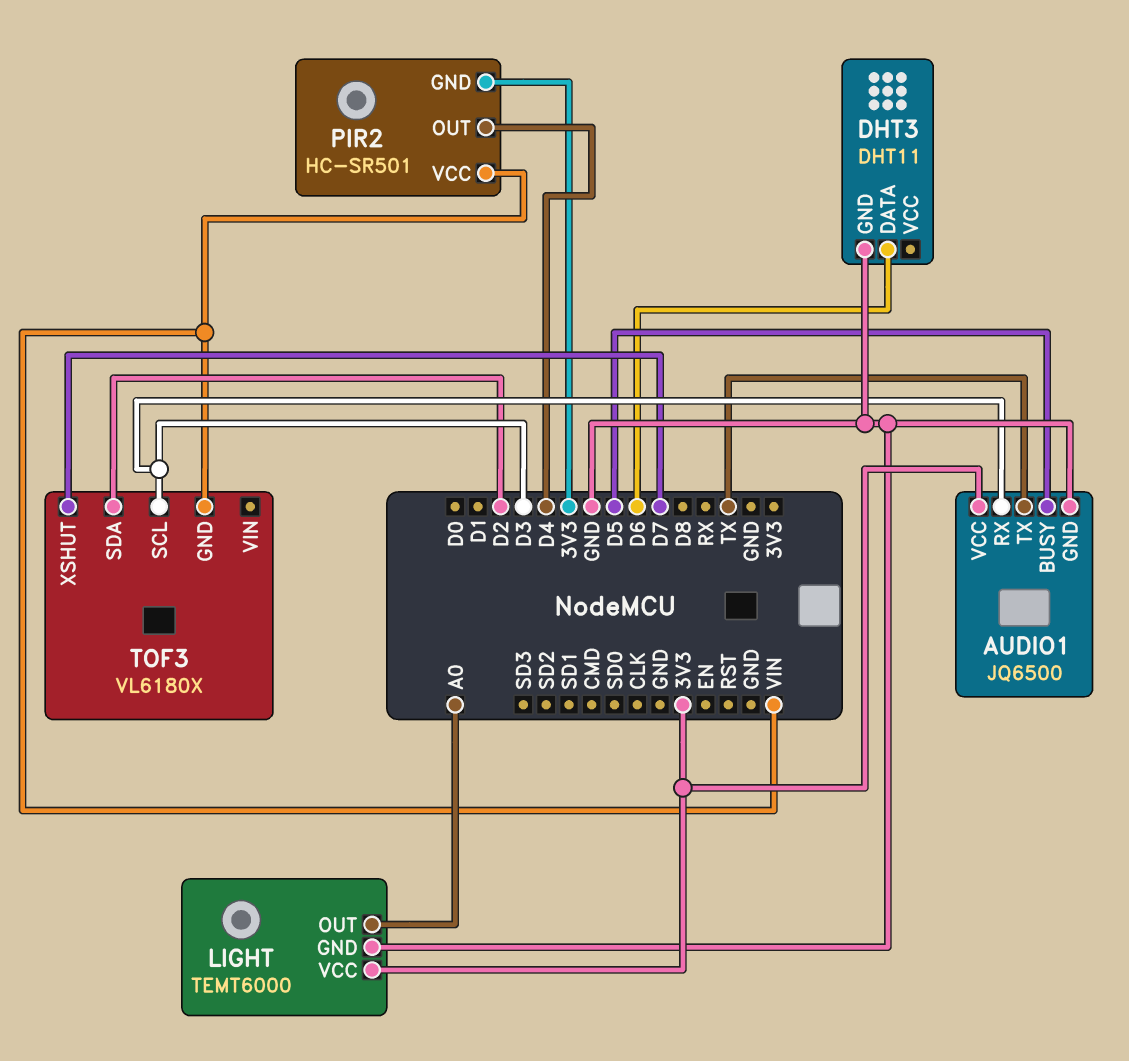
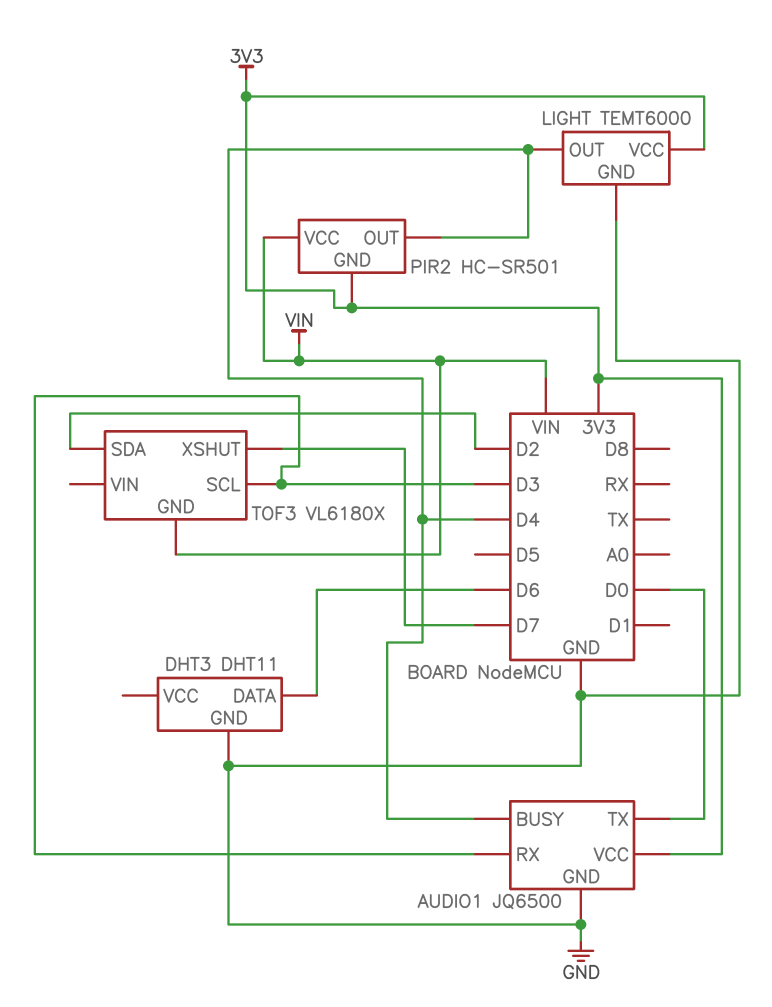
AUDIO1 pin BUSY: D5 -> D4
AUDIO1 pin TX: TX -> D0
LIGHT pin OUT: A0 -> D4

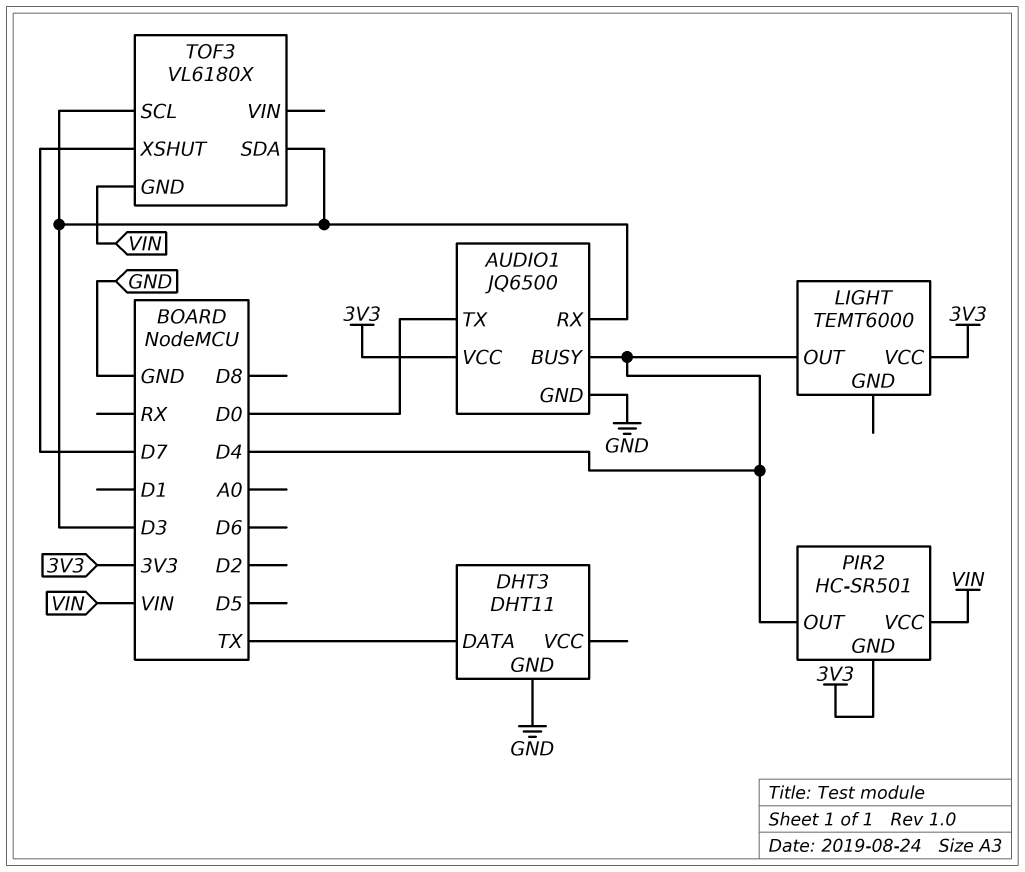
DHT3 pin DATA: D6 -> TX
LIGHT pin GND: GND -> none
TOF3 pin SDA: D2 -> D3

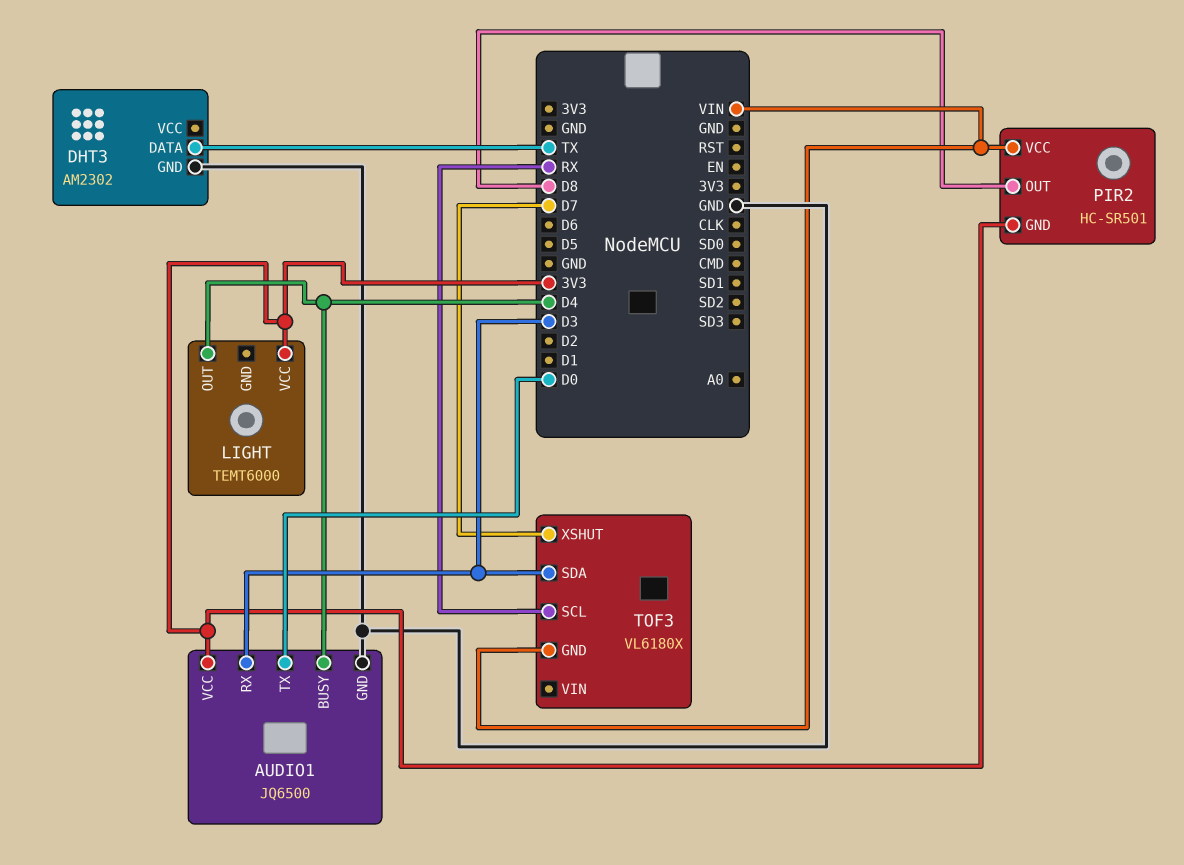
DHT3: DHT11 -> AM2302
PIR2 pin OUT: D4 -> D8
TOF3 pin SCL: D3 -> RX

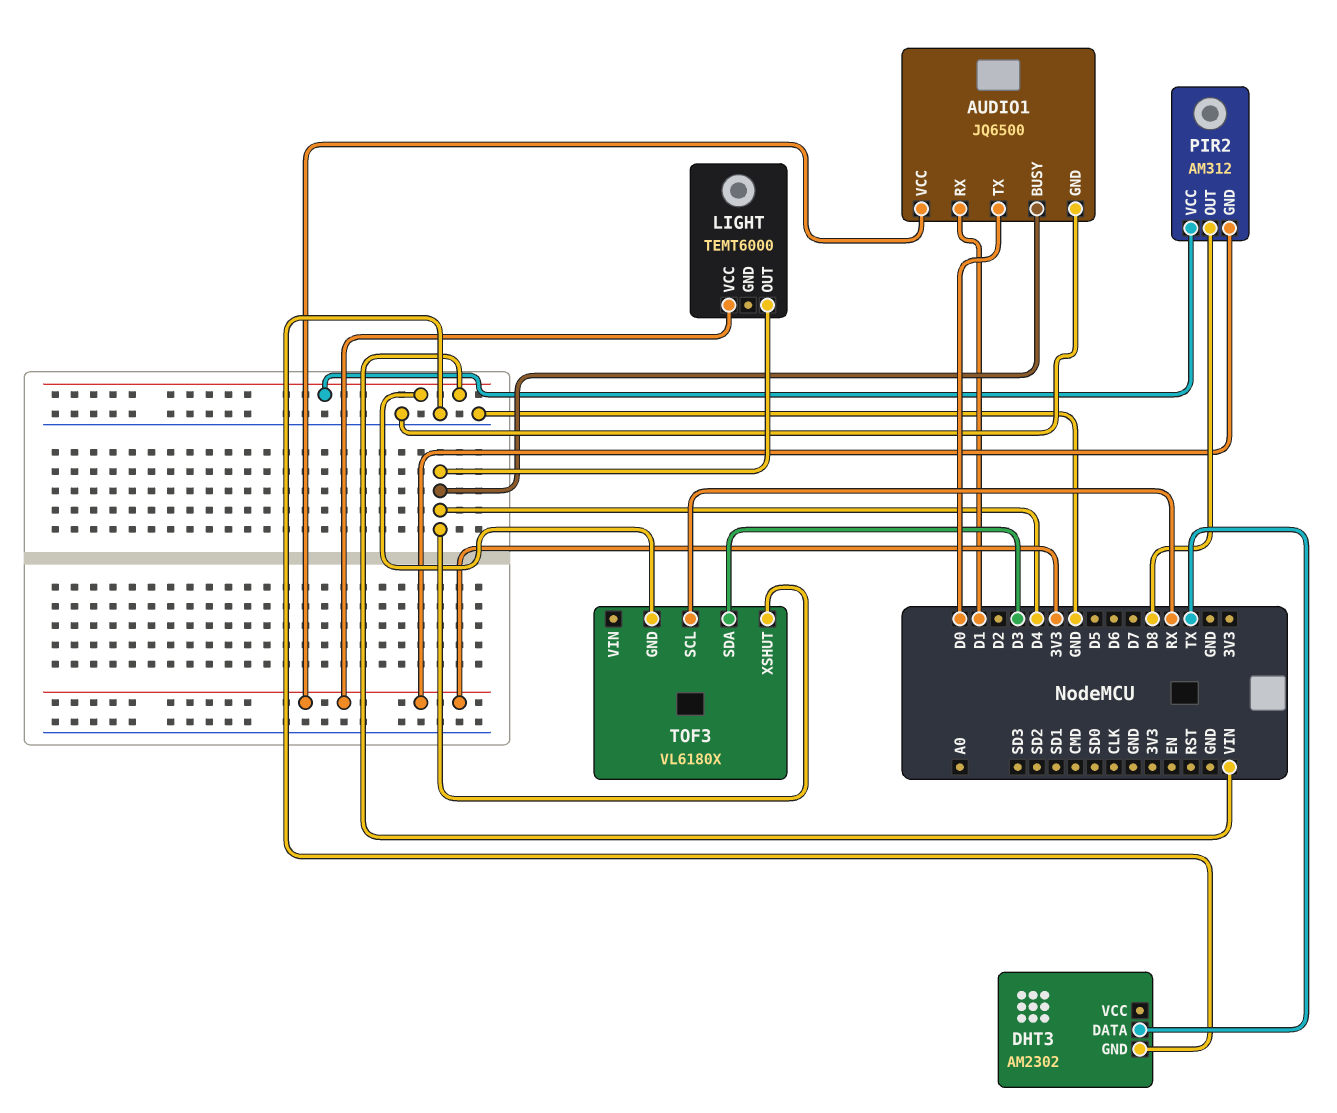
AUDIO1 pin RX: D3 -> D1
PIR2: HC-SR501 -> AM312
TOF3 pin XSHUT: D7 -> D4

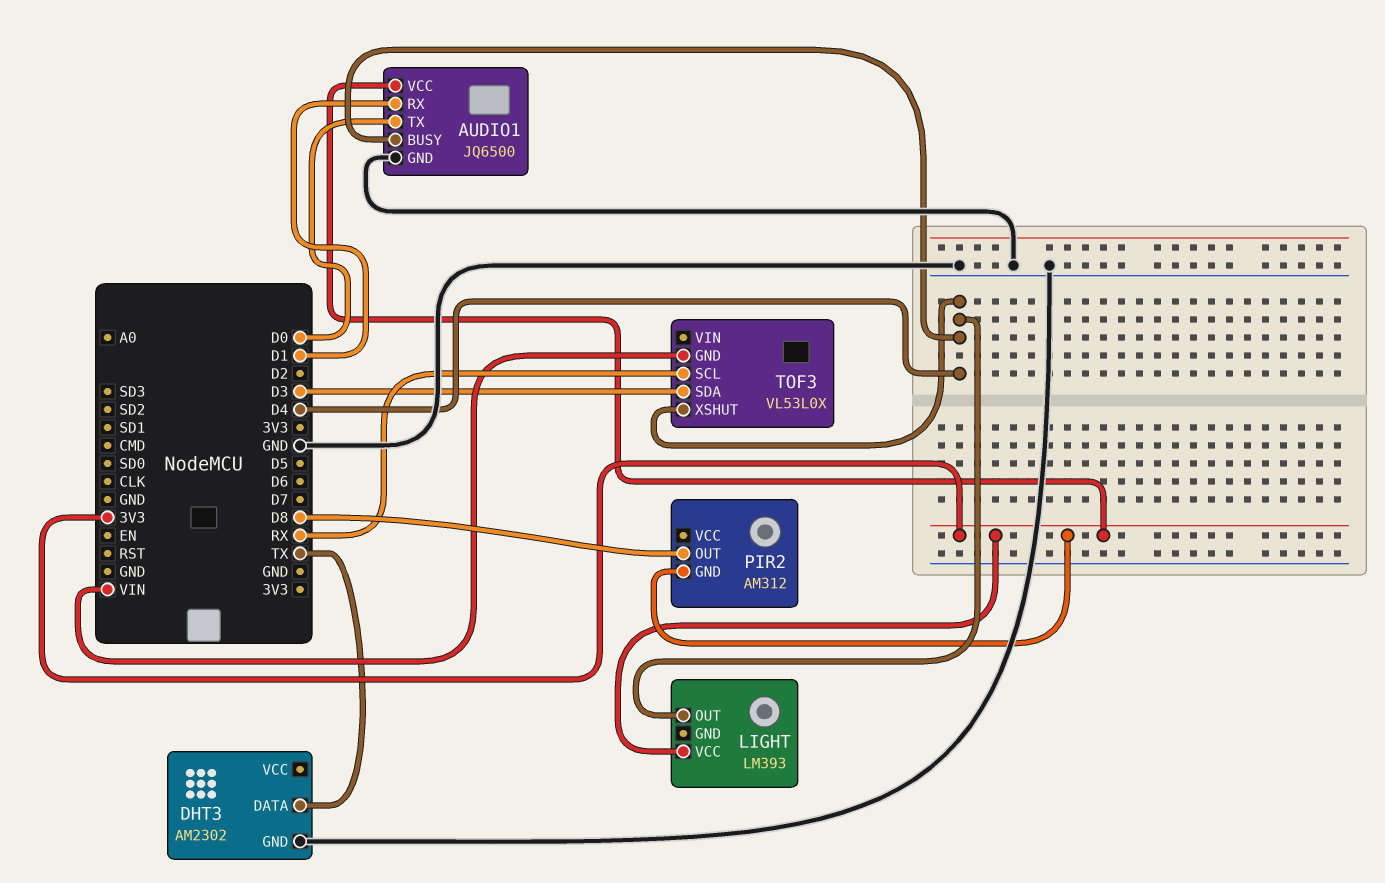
LIGHT: TEMT6000 -> LM393
PIR2 pin VCC: VIN -> none
TOF3: VL6180X -> VL53L0X

